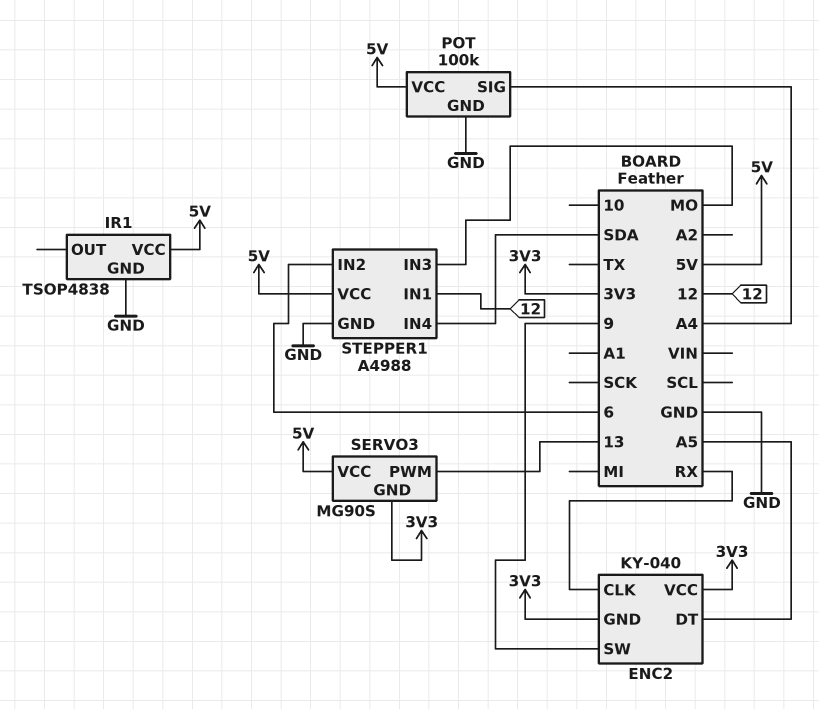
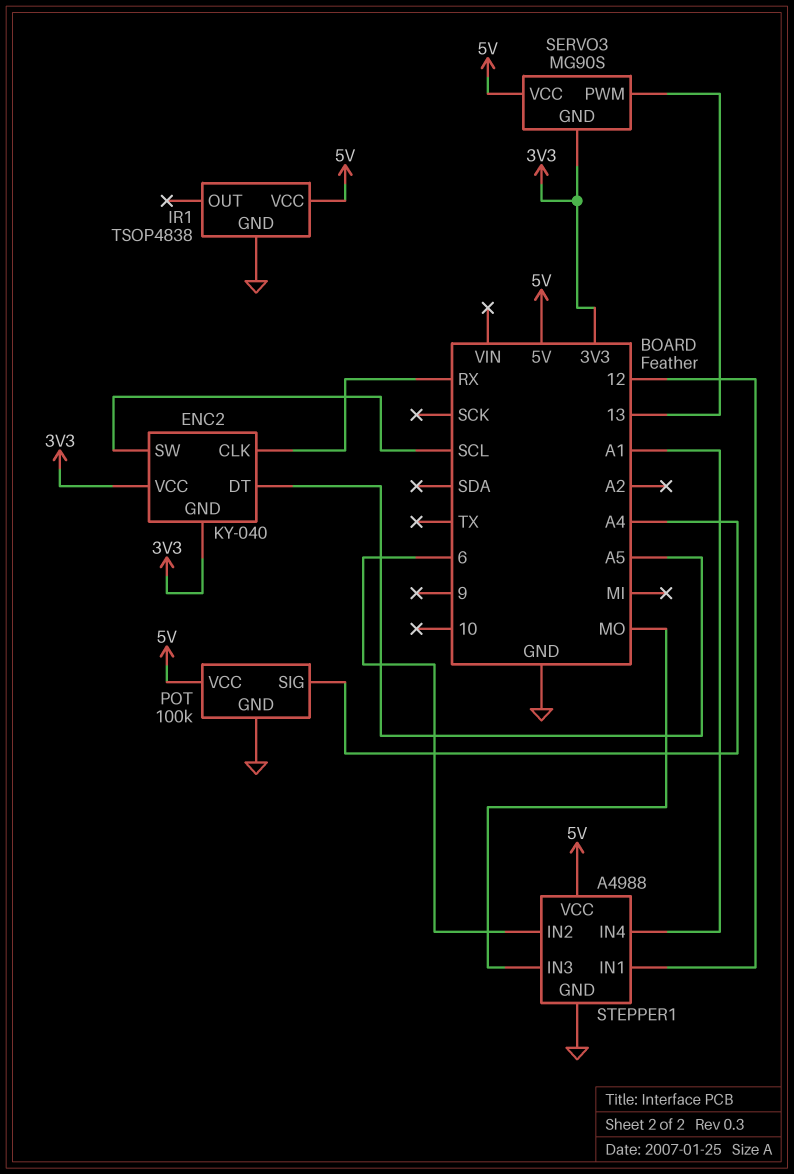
ENC2 pin SW: 9 -> SCL
STEPPER1 pin IN4: SDA -> A1

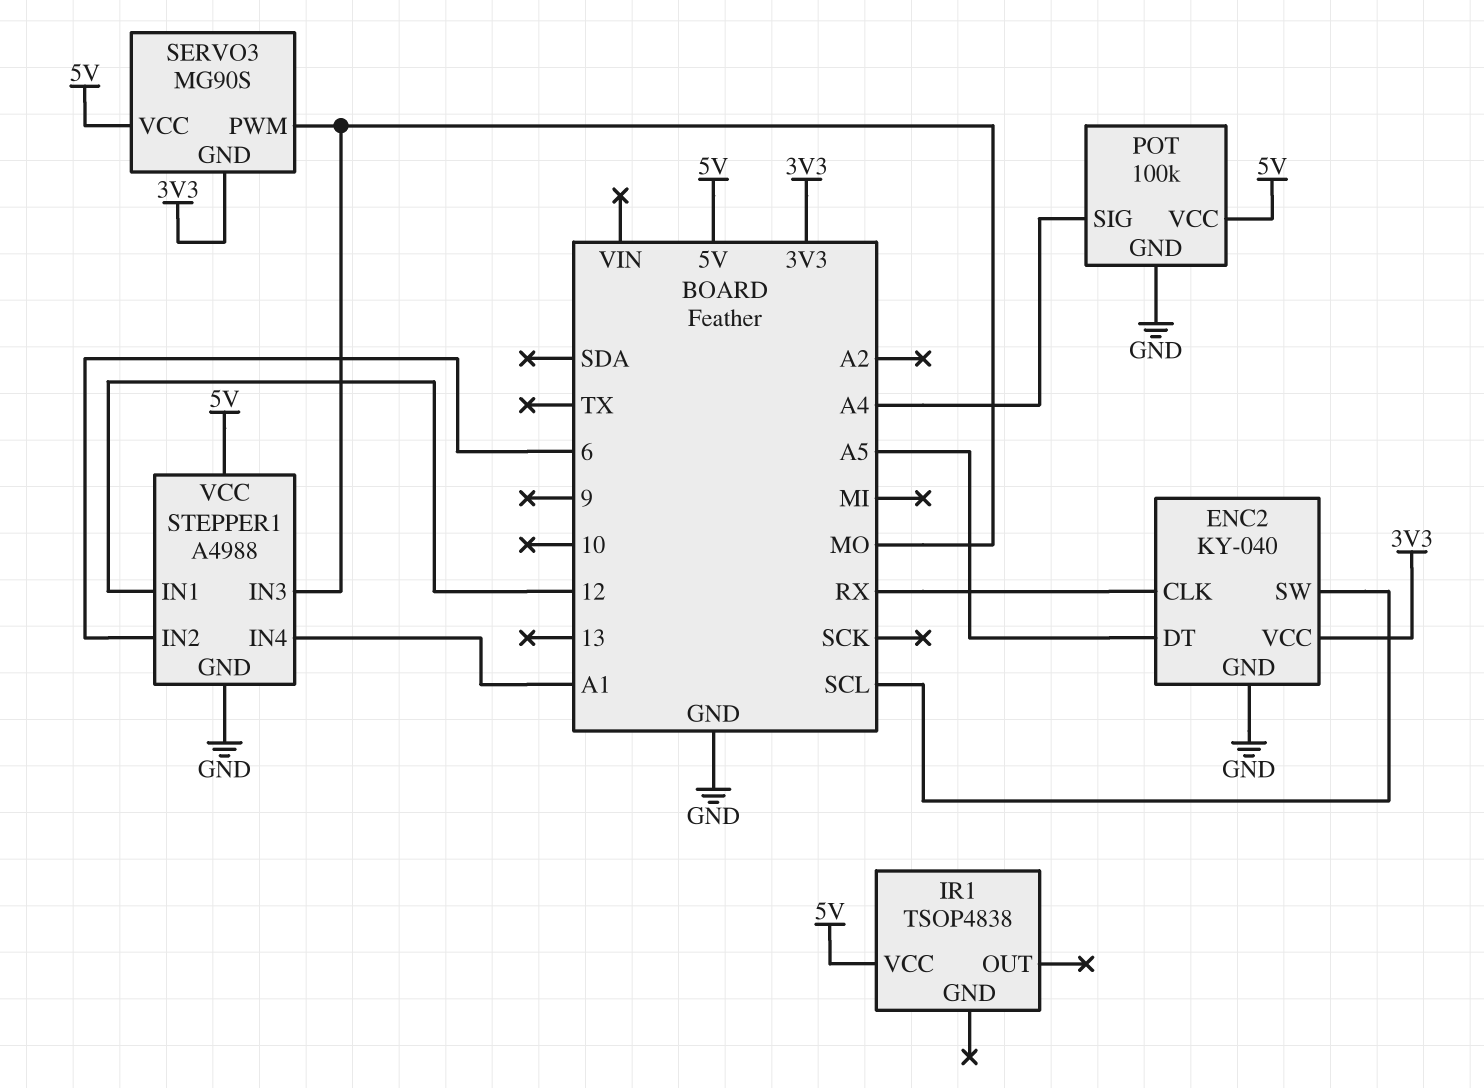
ENC2 pin GND: 3V3 -> GND
IR1 pin GND: GND -> none
SERVO3 pin PWM: 13 -> MO

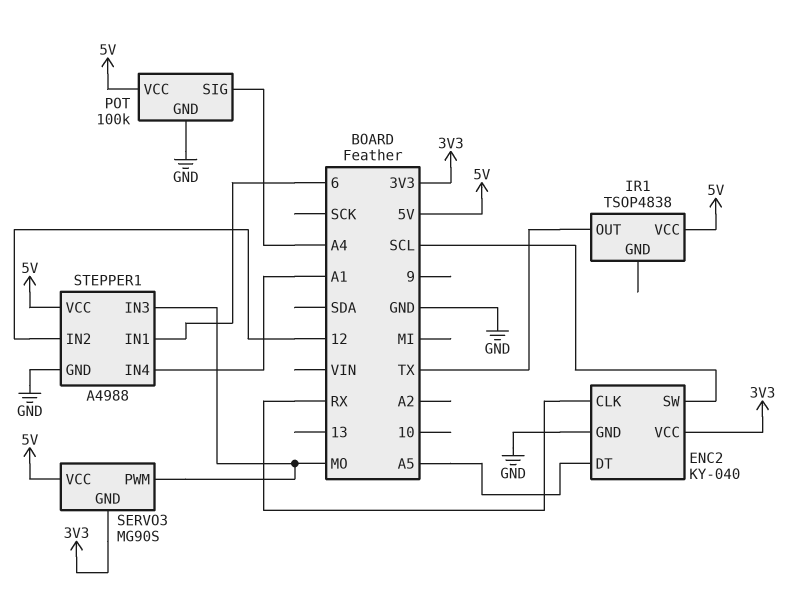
IR1 pin OUT: none -> TX
STEPPER1 pin IN1: 12 -> 6
STEPPER1 pin IN2: 6 -> 12

